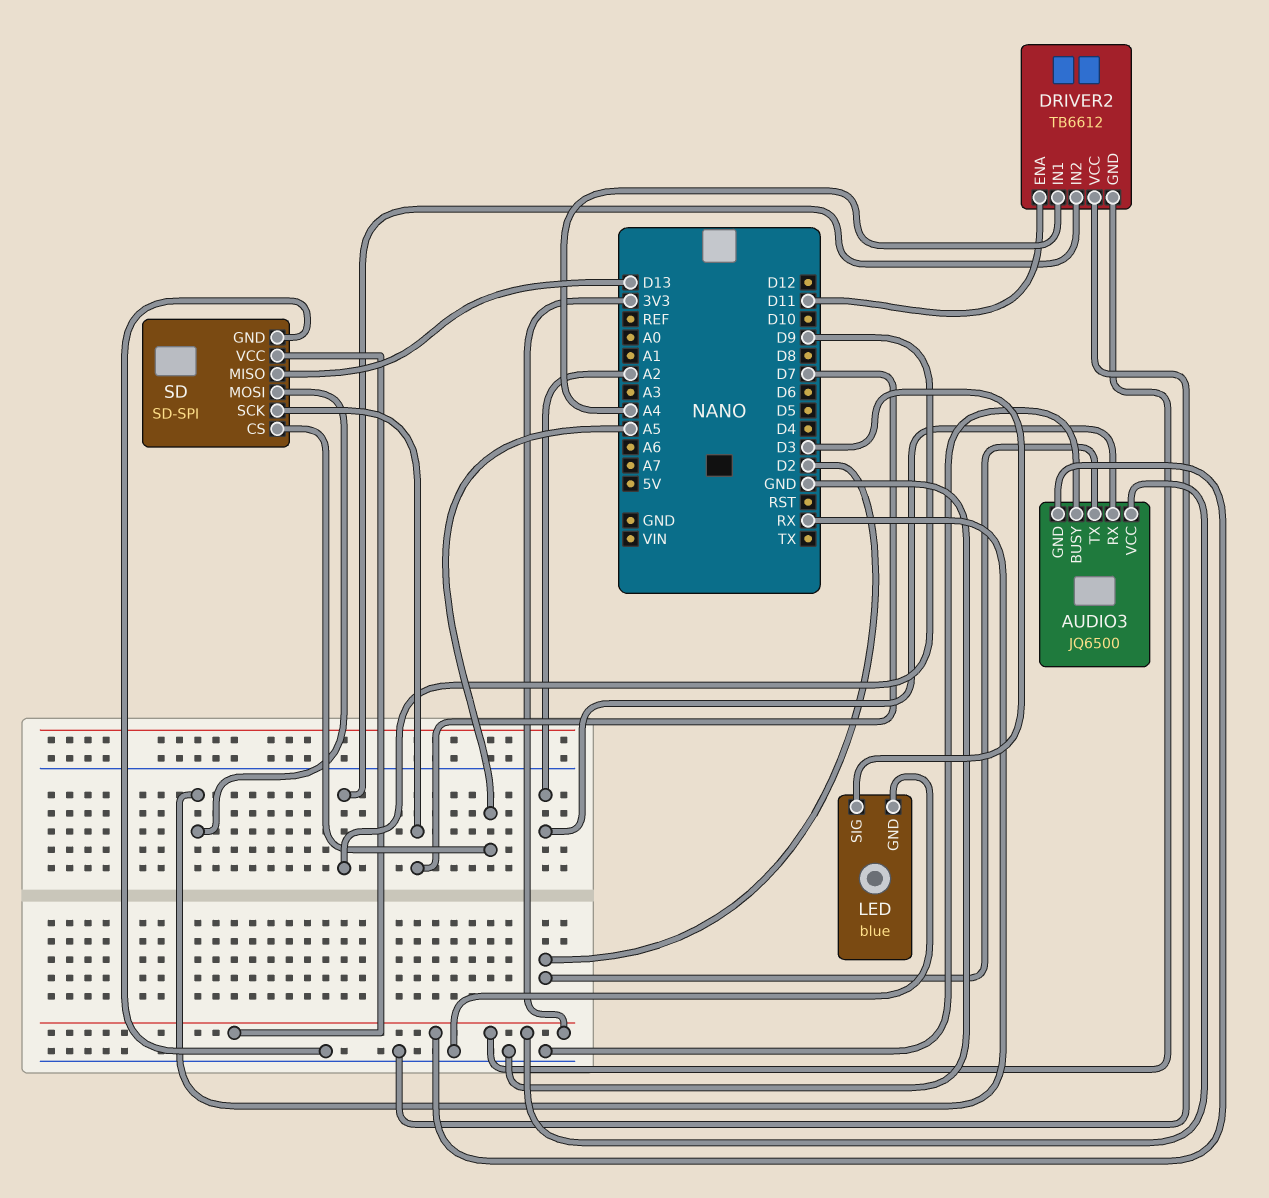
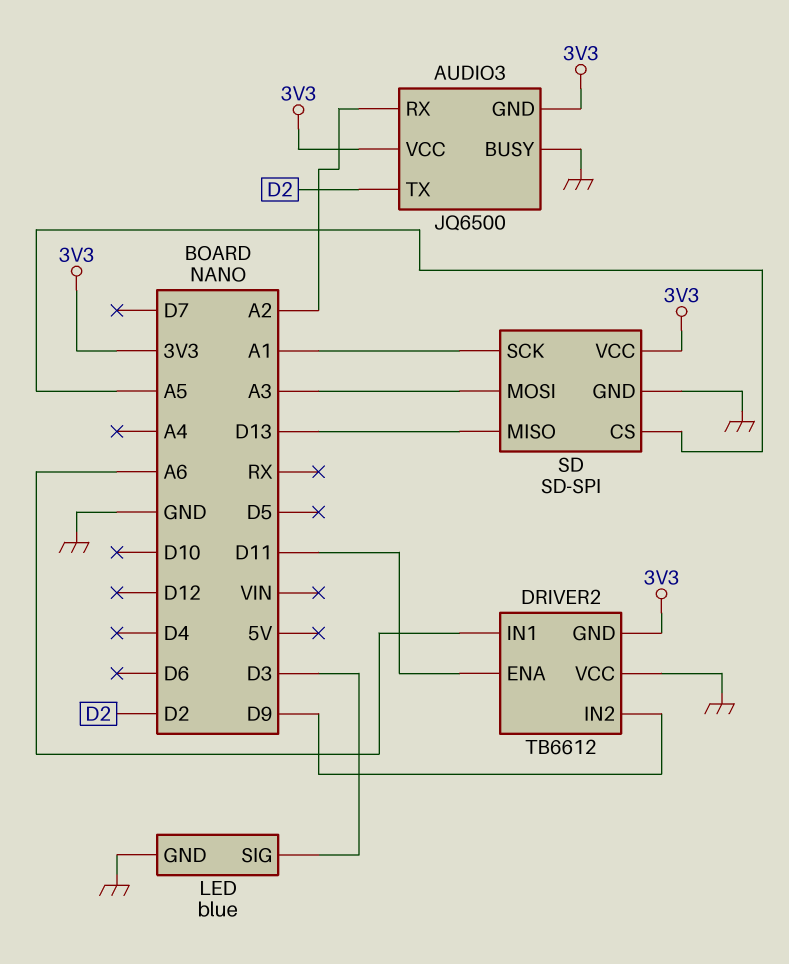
DRIVER2 pin IN1: A4 -> A6
SD pin MOSI: RX -> A3
SD pin SCK: D7 -> A1

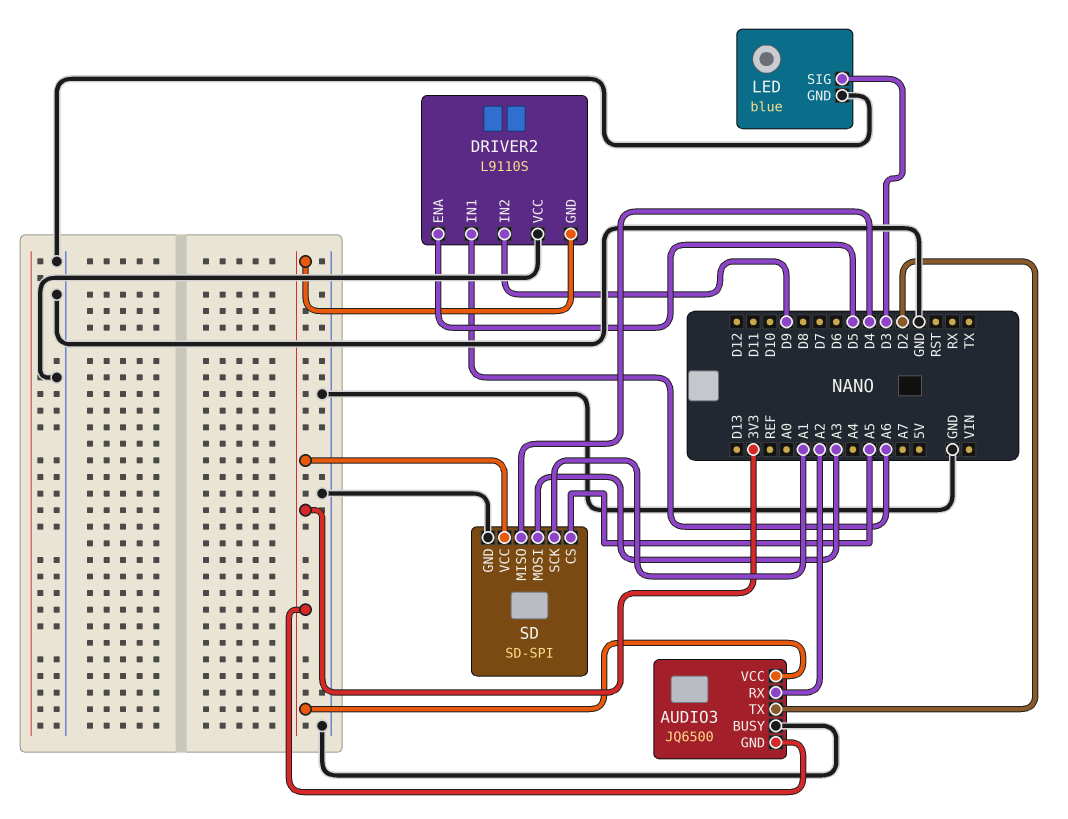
DRIVER2: TB6612 -> L9110S
DRIVER2 pin ENA: D11 -> D5
SD pin MISO: D13 -> D4

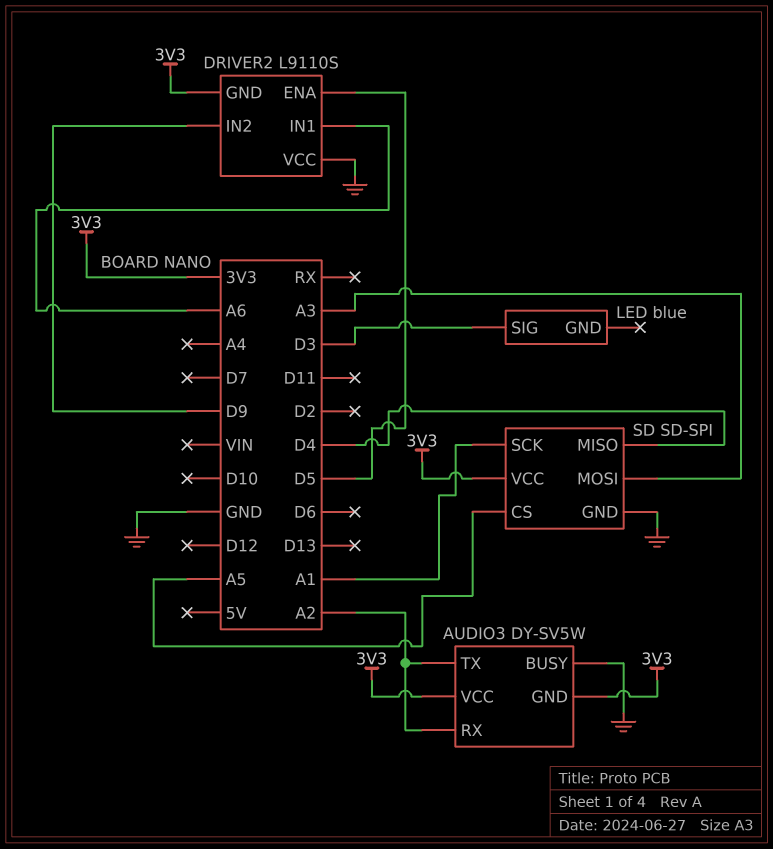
AUDIO3: JQ6500 -> DY-SV5W
AUDIO3 pin TX: D2 -> A2
LED pin GND: GND -> none

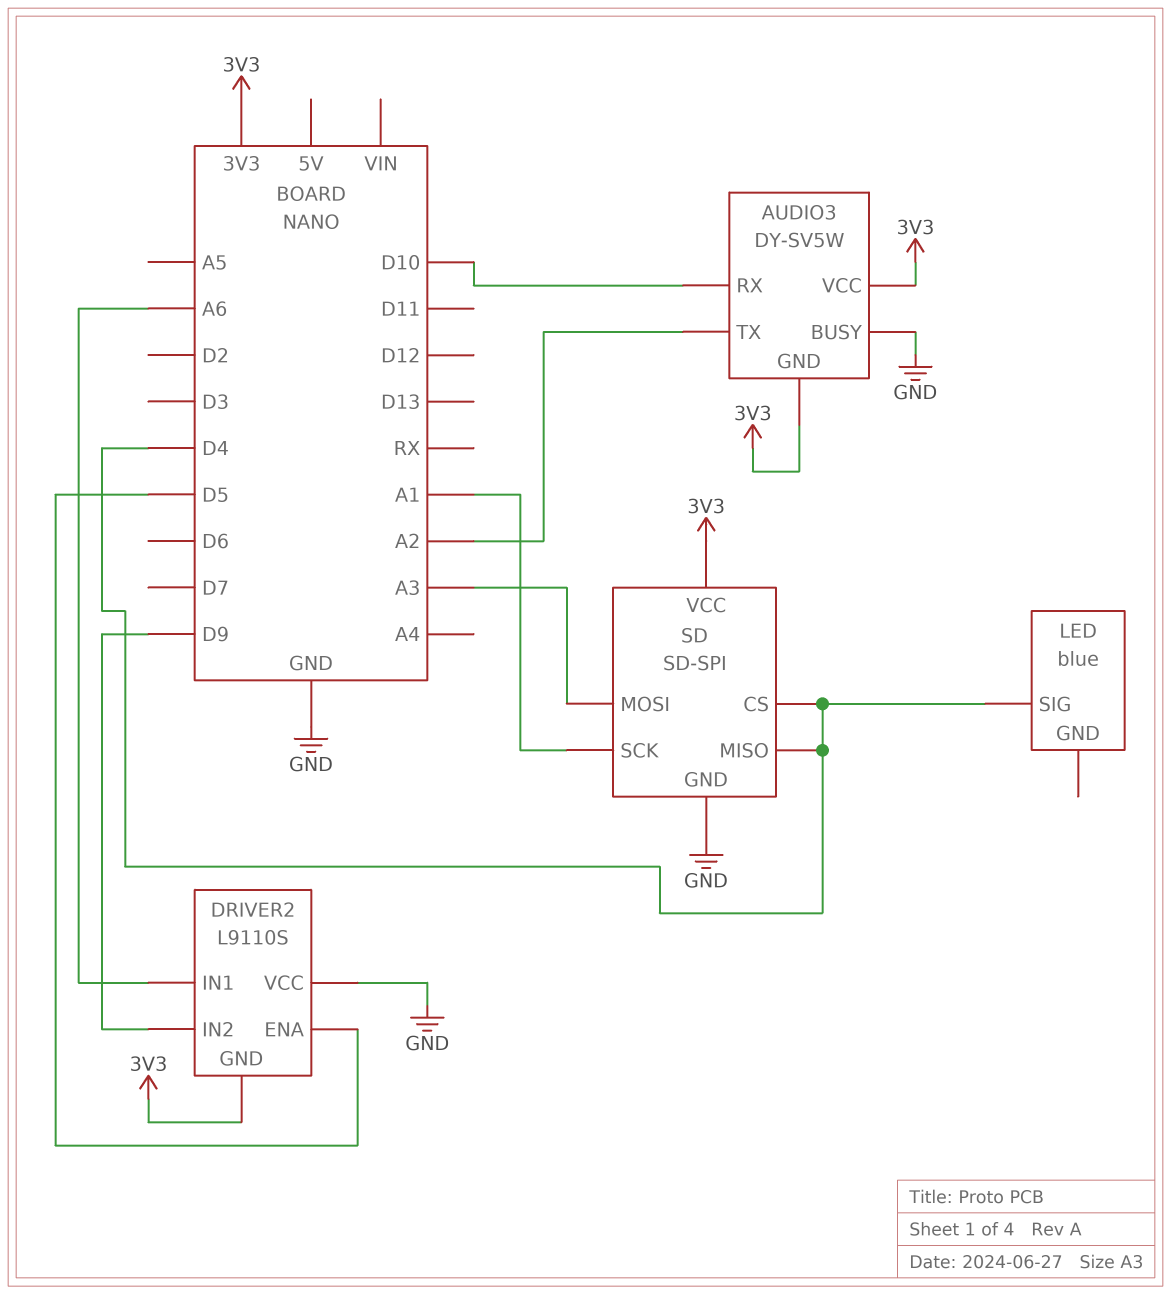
AUDIO3 pin RX: A2 -> D10
LED pin SIG: D3 -> D4
SD pin CS: A5 -> D4

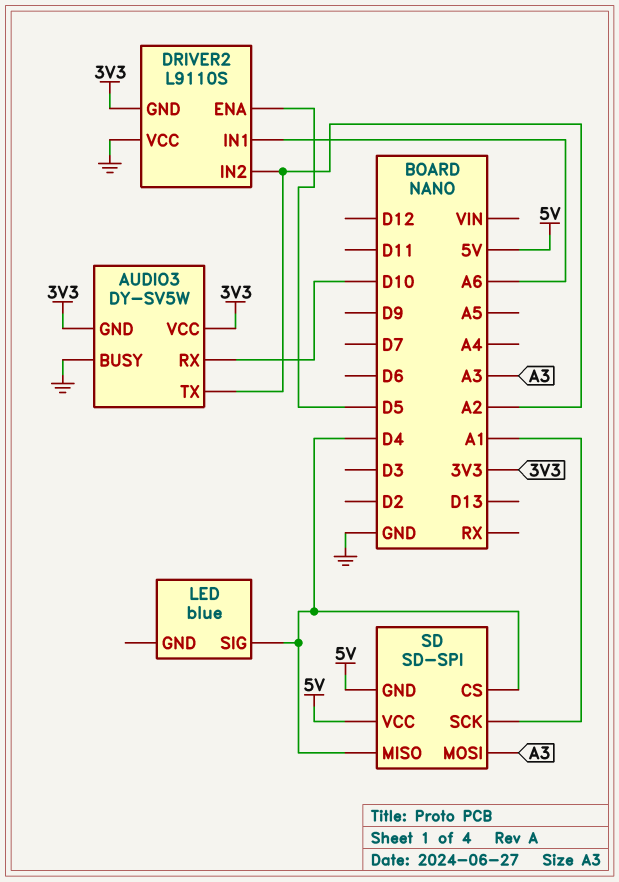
DRIVER2 pin IN2: D9 -> A2
SD pin GND: GND -> 5V
SD pin VCC: 3V3 -> 5V

